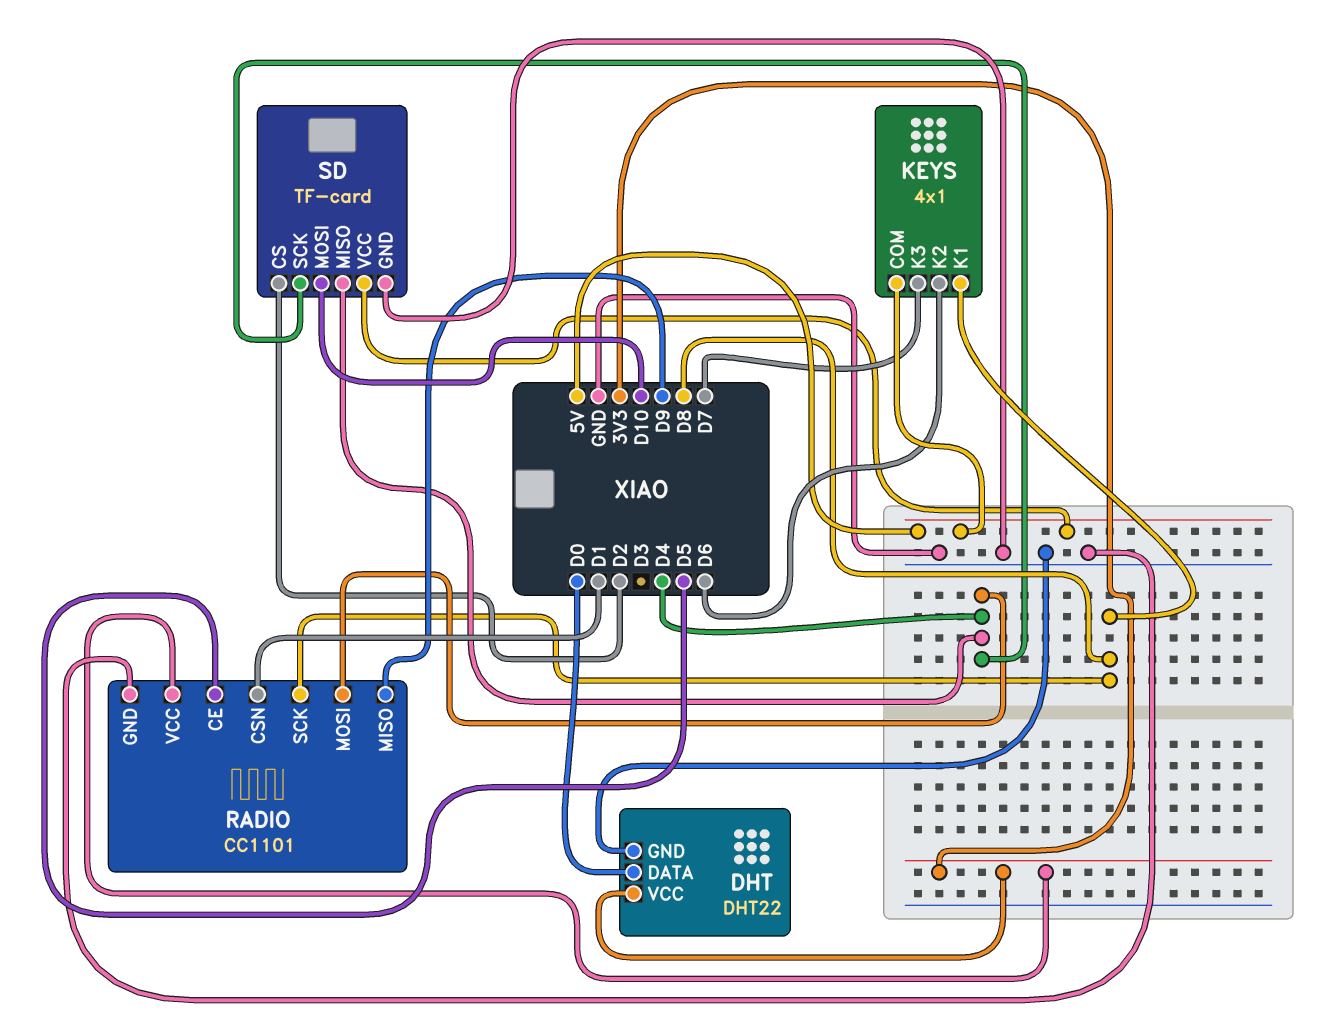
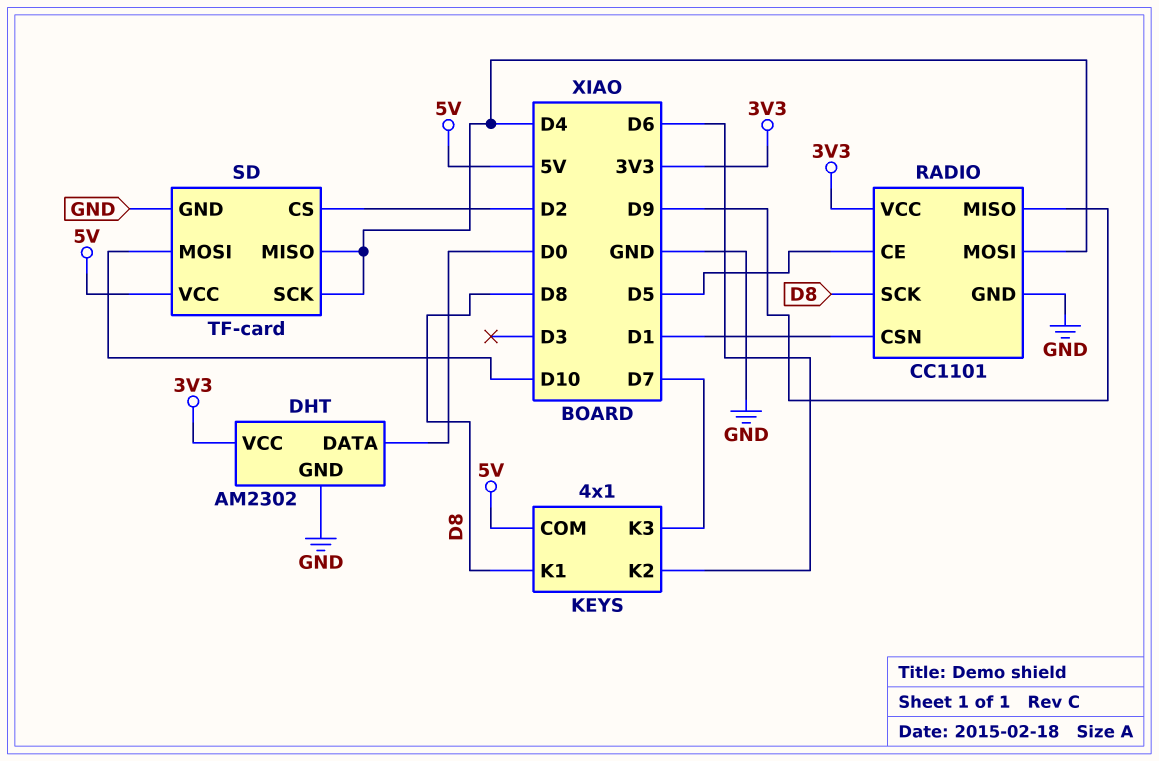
DHT: DHT22 -> AM2302

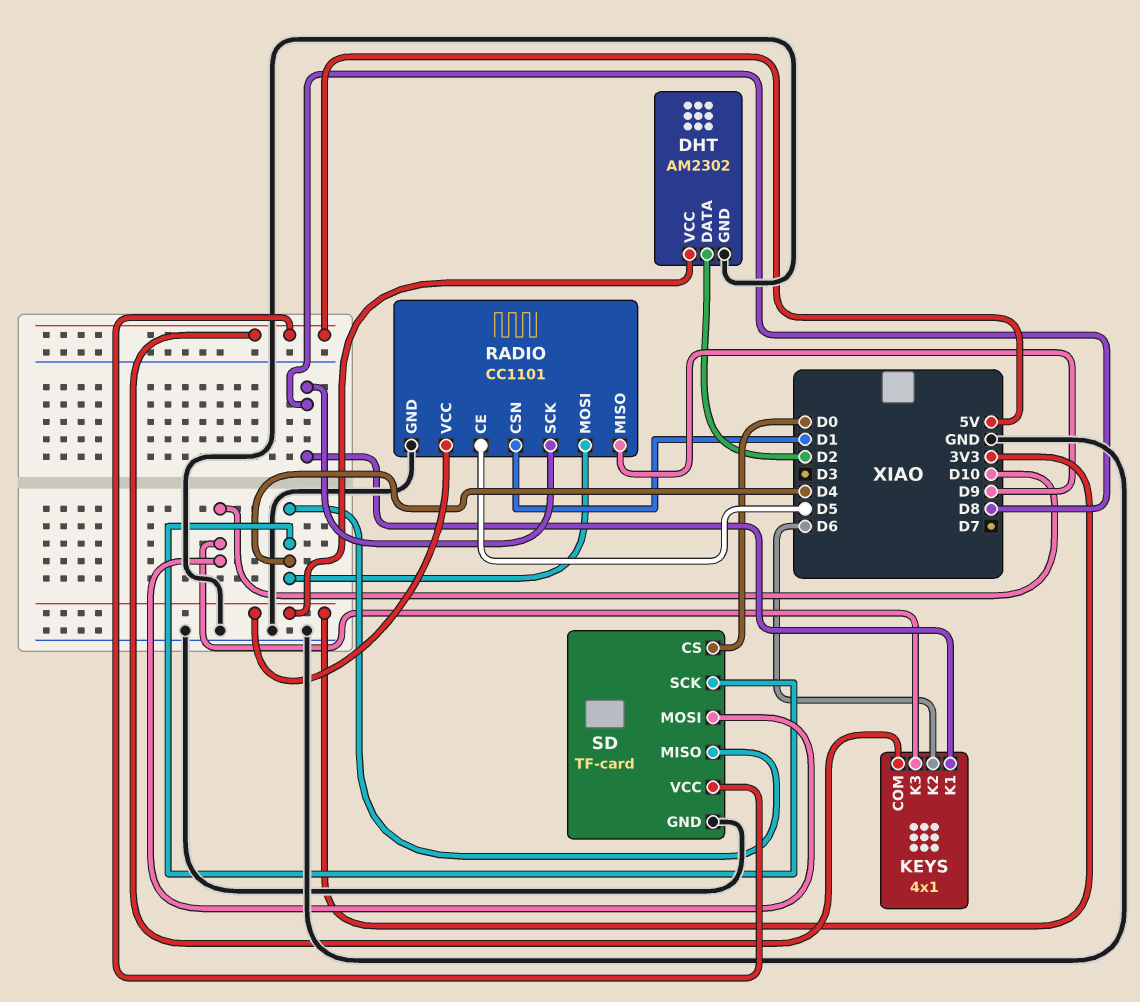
DHT pin DATA: D0 -> D2
KEYS pin K3: D7 -> D10
SD pin CS: D2 -> D0

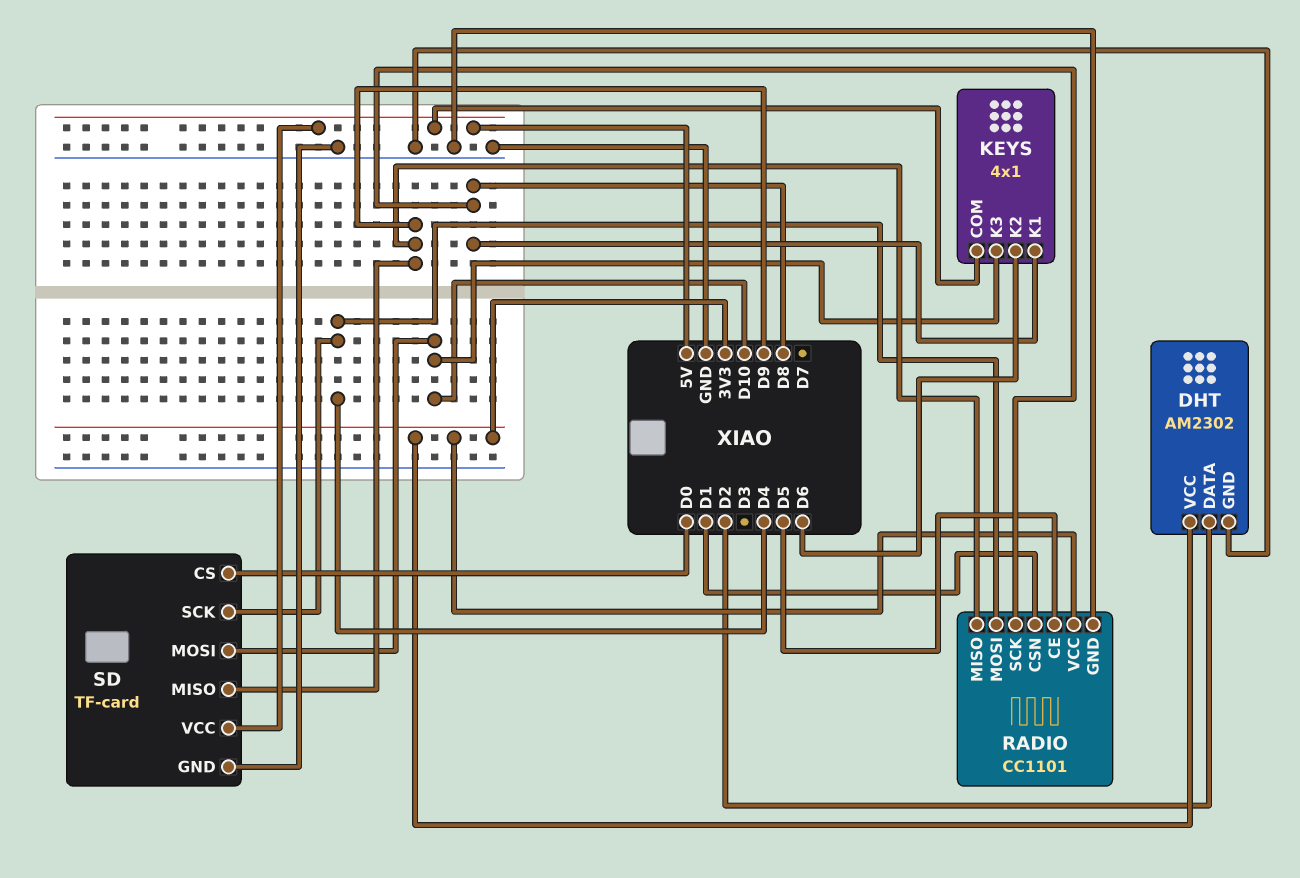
SD pin MISO: D4 -> D9

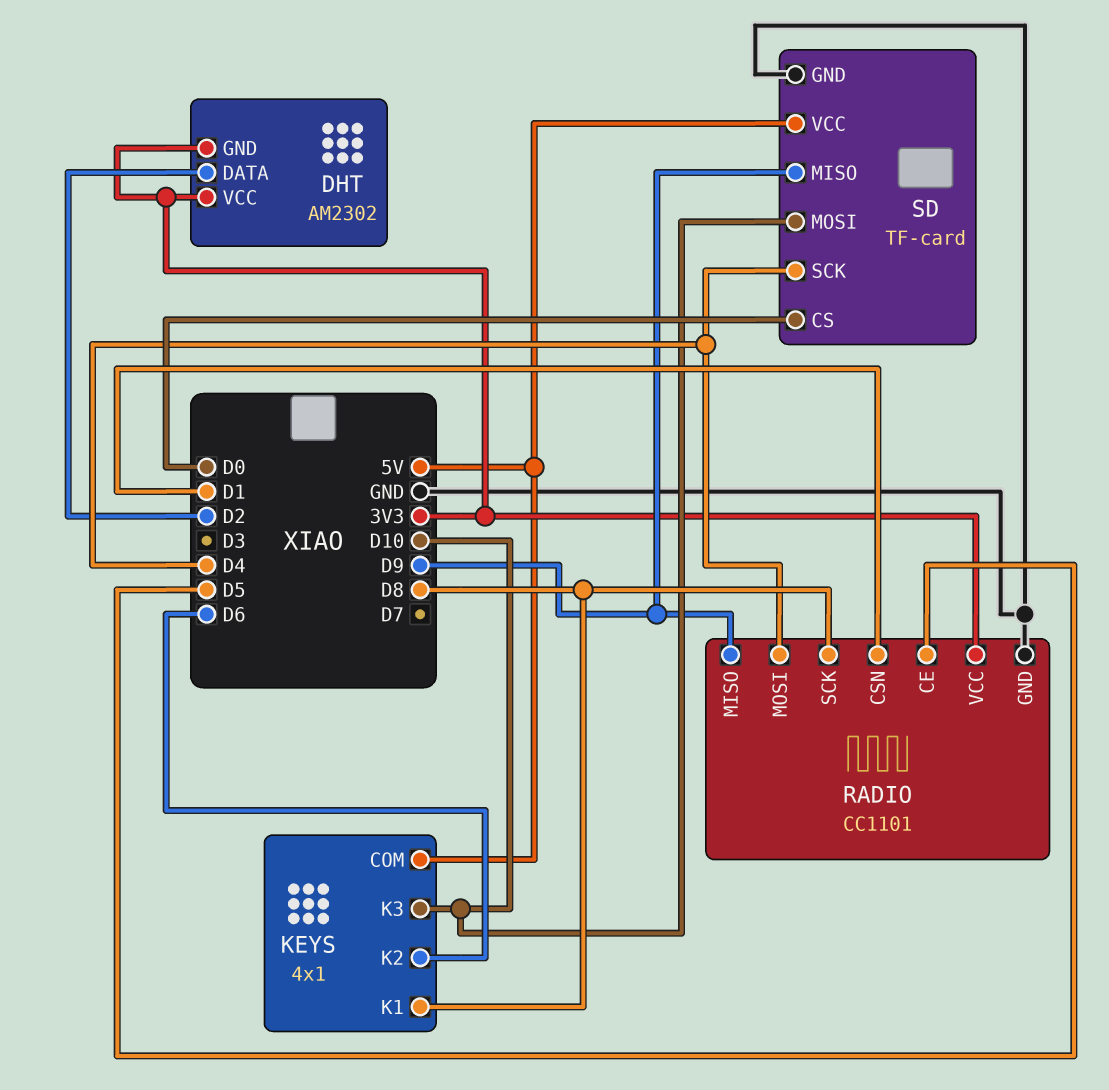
DHT pin GND: GND -> 3V3

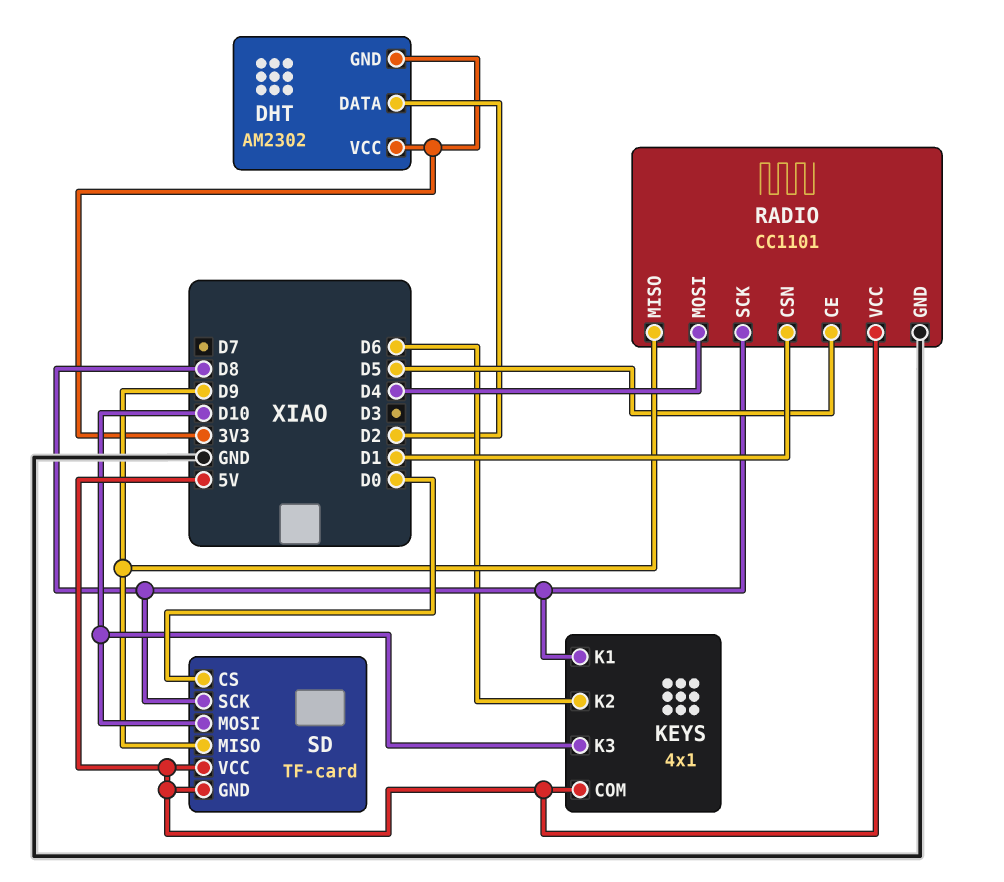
RADIO pin VCC: 3V3 -> 5V
SD pin GND: GND -> 5V
SD pin SCK: D4 -> D8

